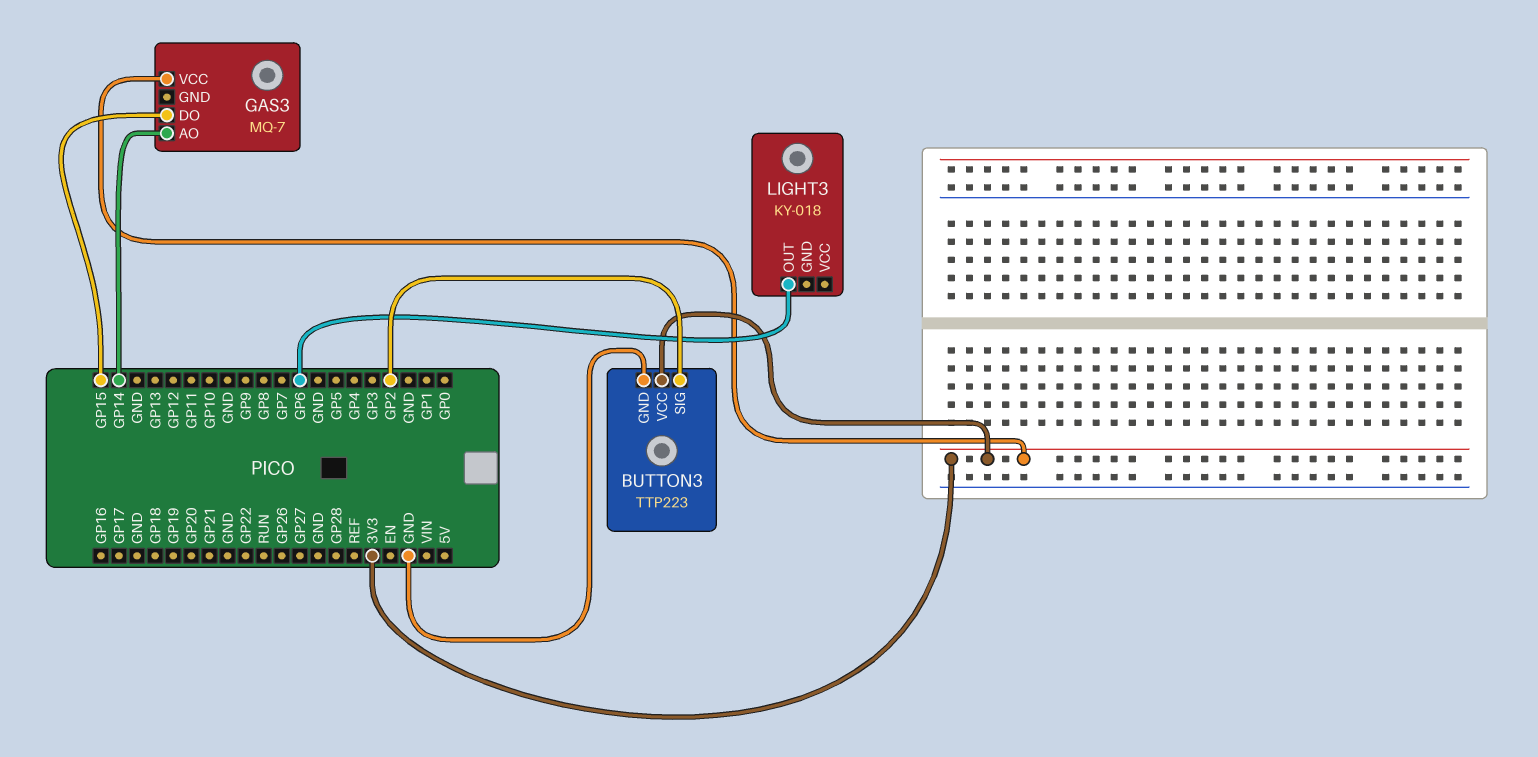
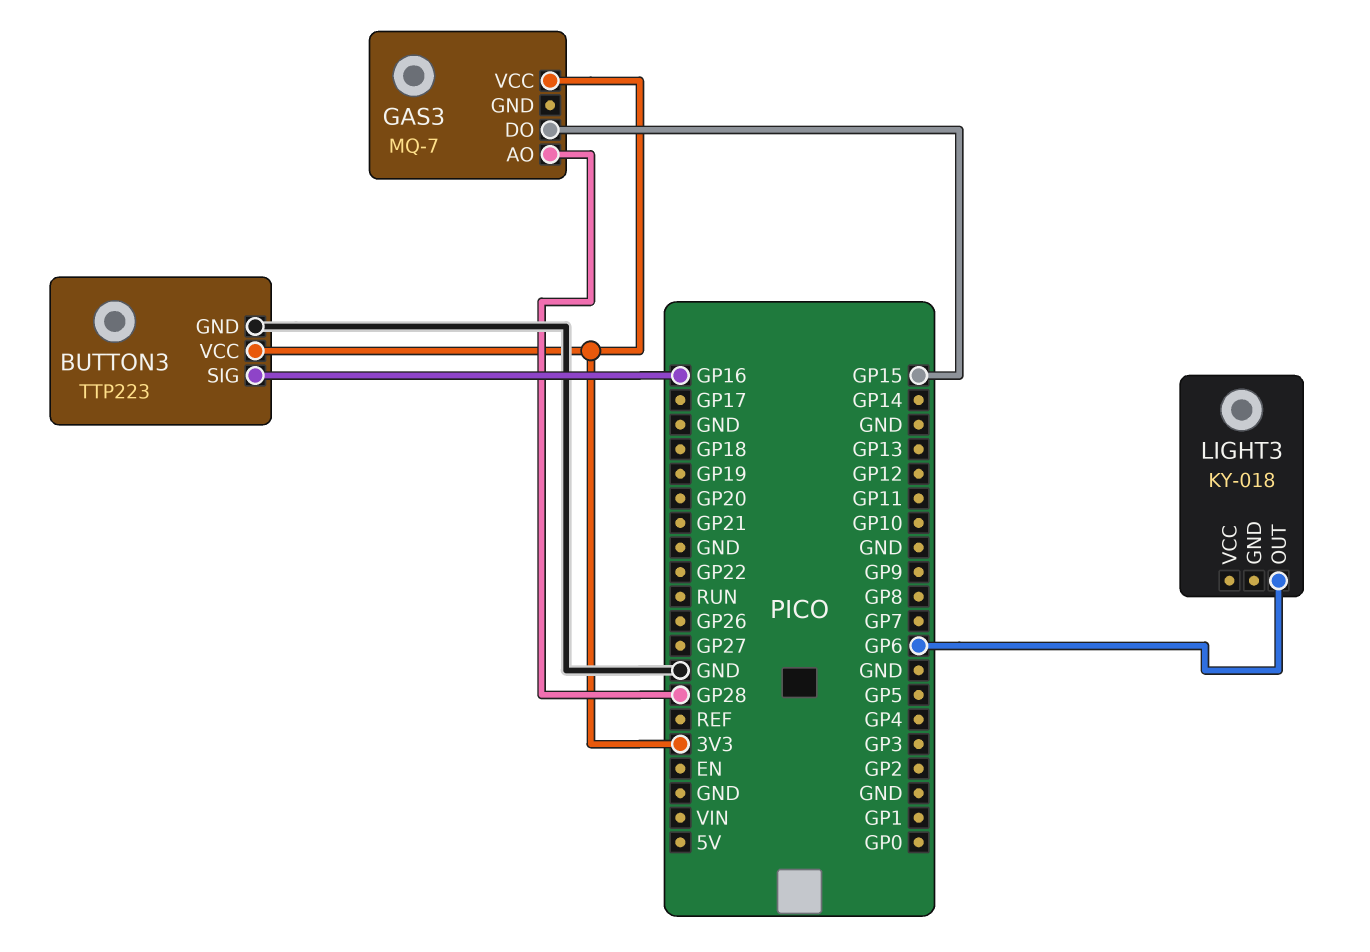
BUTTON3 pin SIG: GP2 -> GP16
GAS3 pin AO: GP14 -> GP28

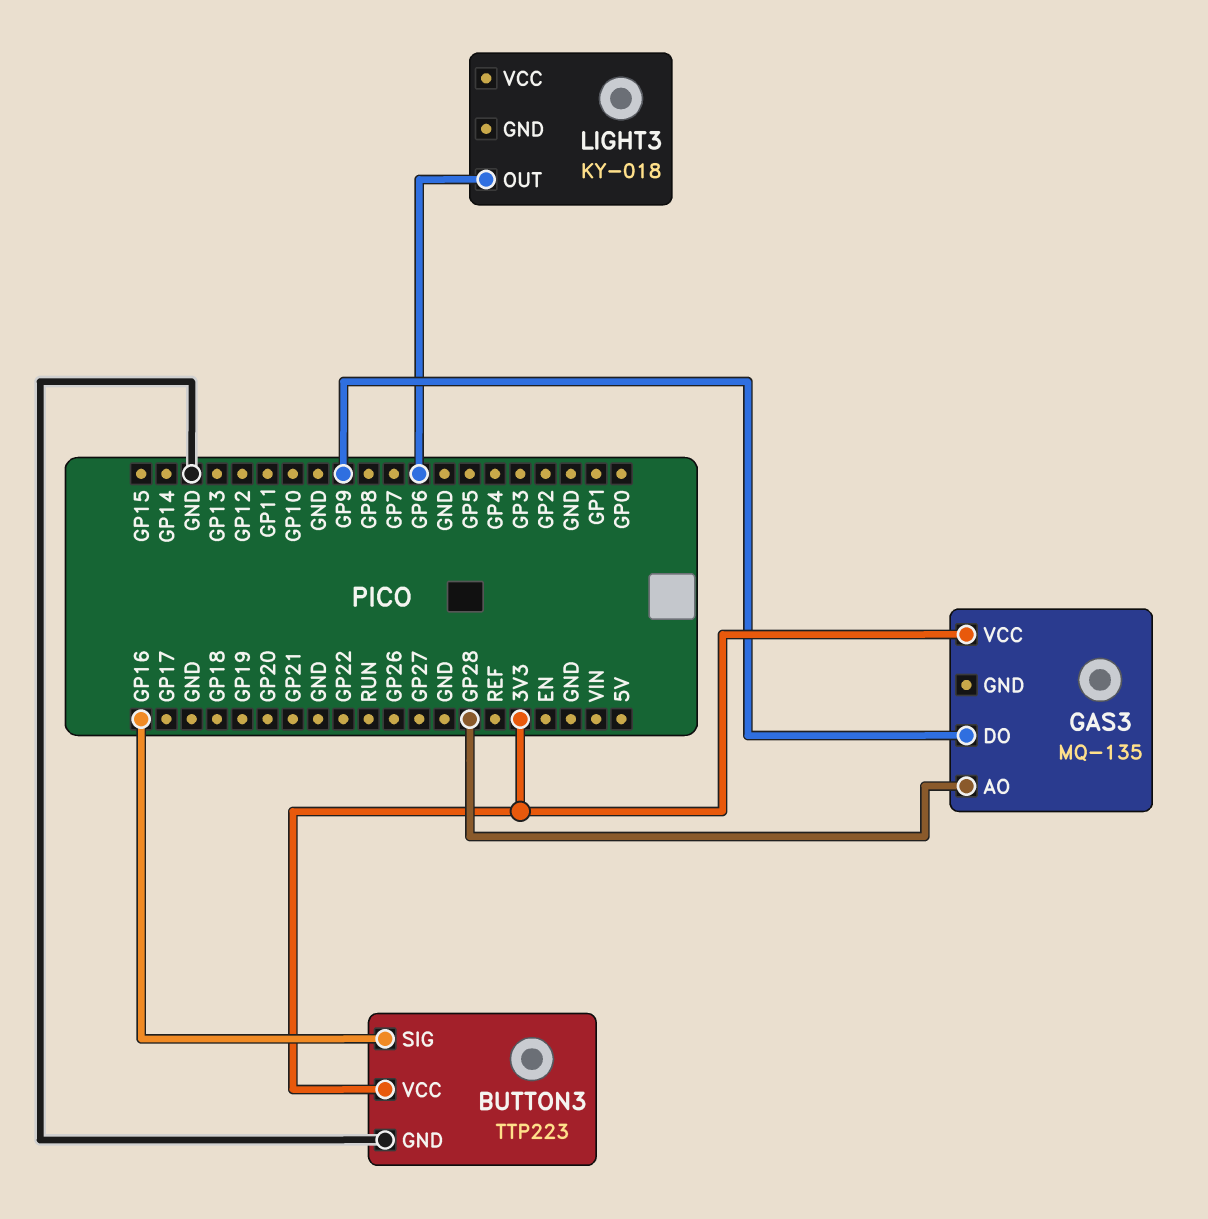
GAS3: MQ-7 -> MQ-135
GAS3 pin DO: GP15 -> GP9

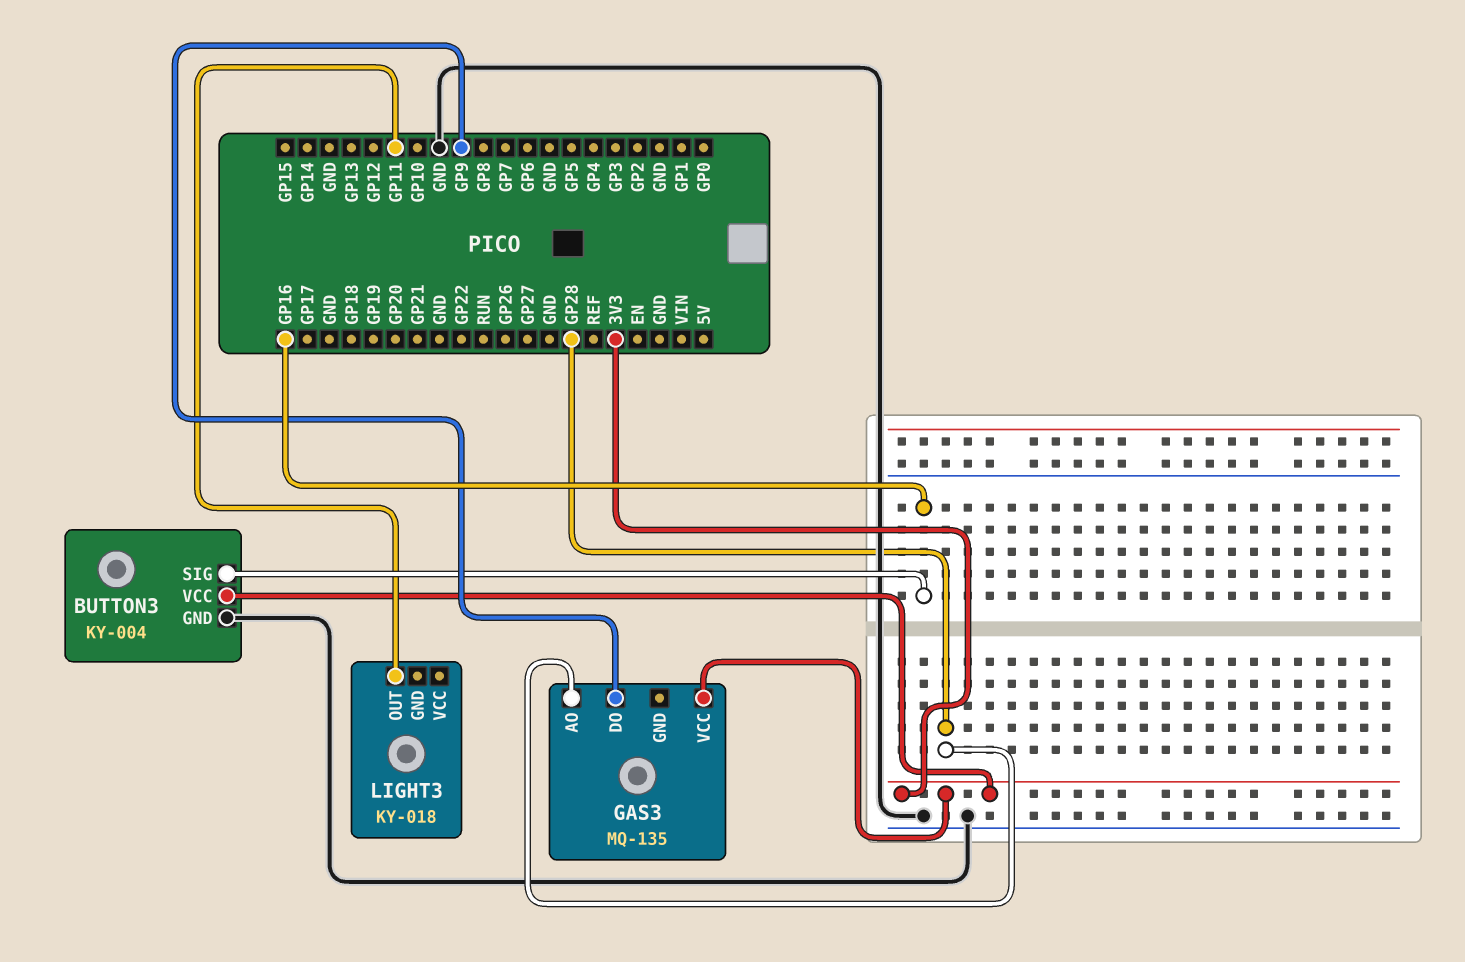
BUTTON3: TTP223 -> KY-004
LIGHT3 pin OUT: GP6 -> GP11

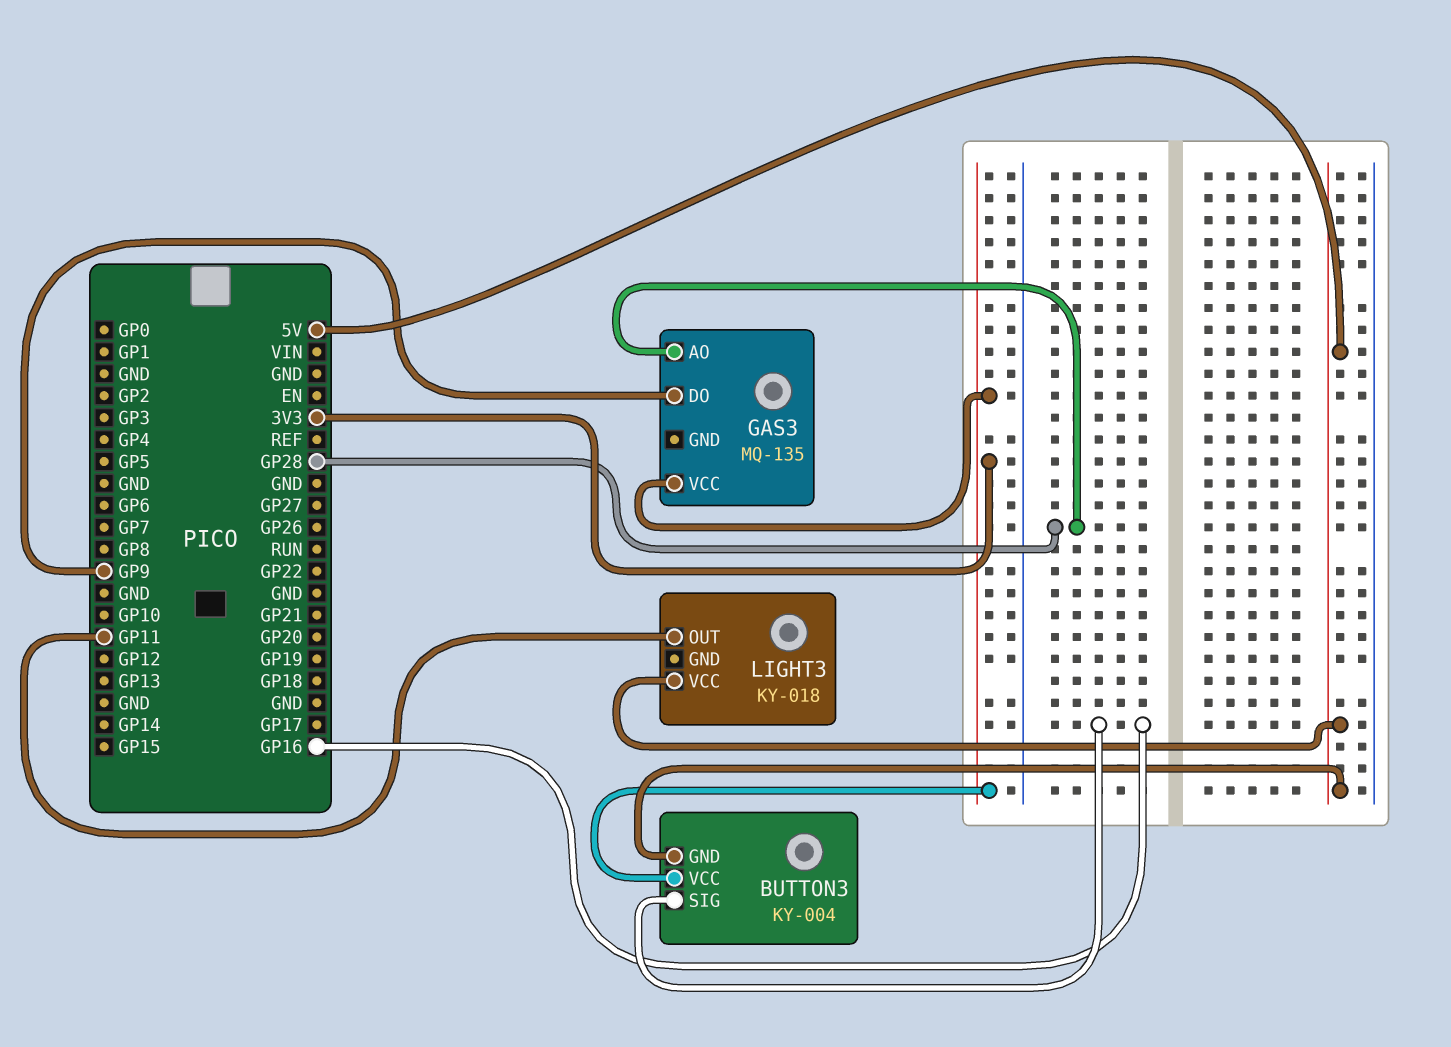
BUTTON3 pin GND: GND -> 5V
LIGHT3 pin VCC: none -> 5V

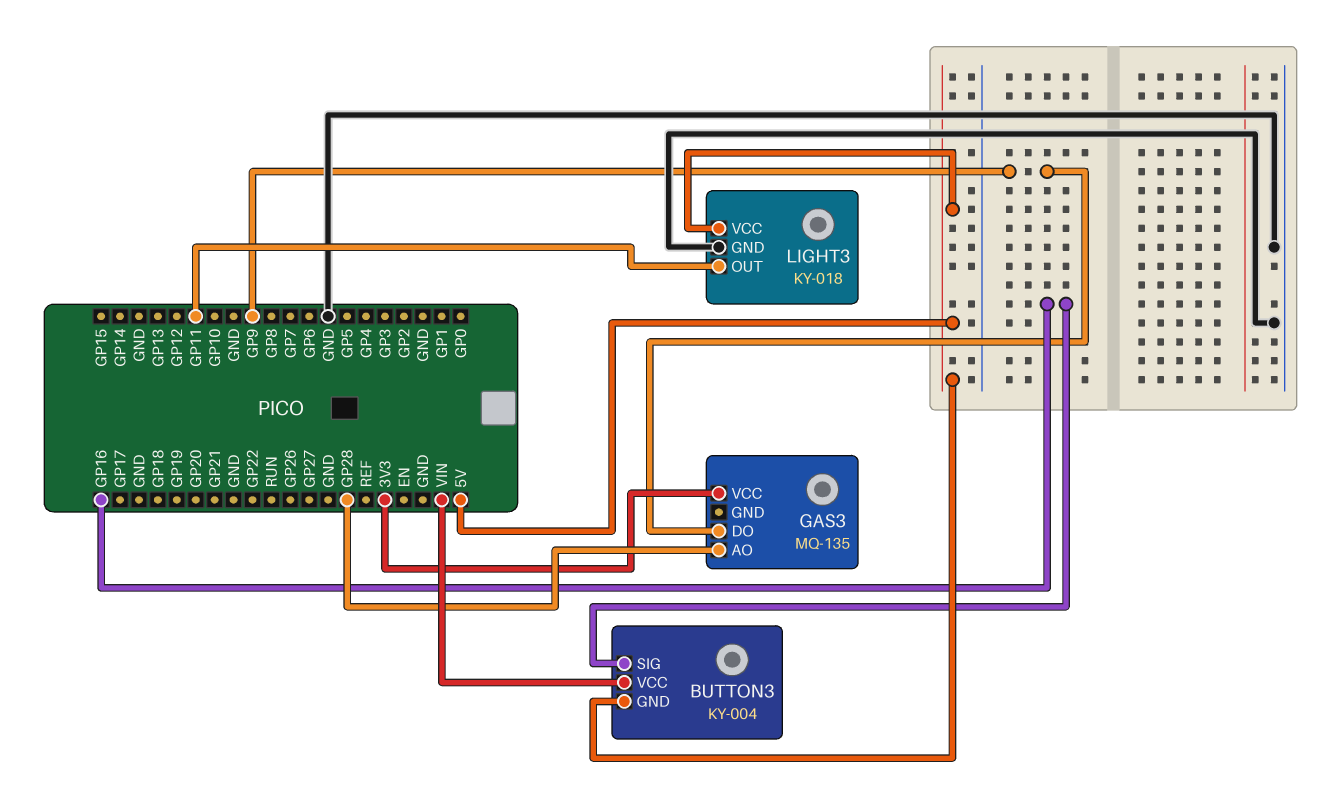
BUTTON3 pin VCC: 3V3 -> VIN
LIGHT3 pin GND: none -> GND

